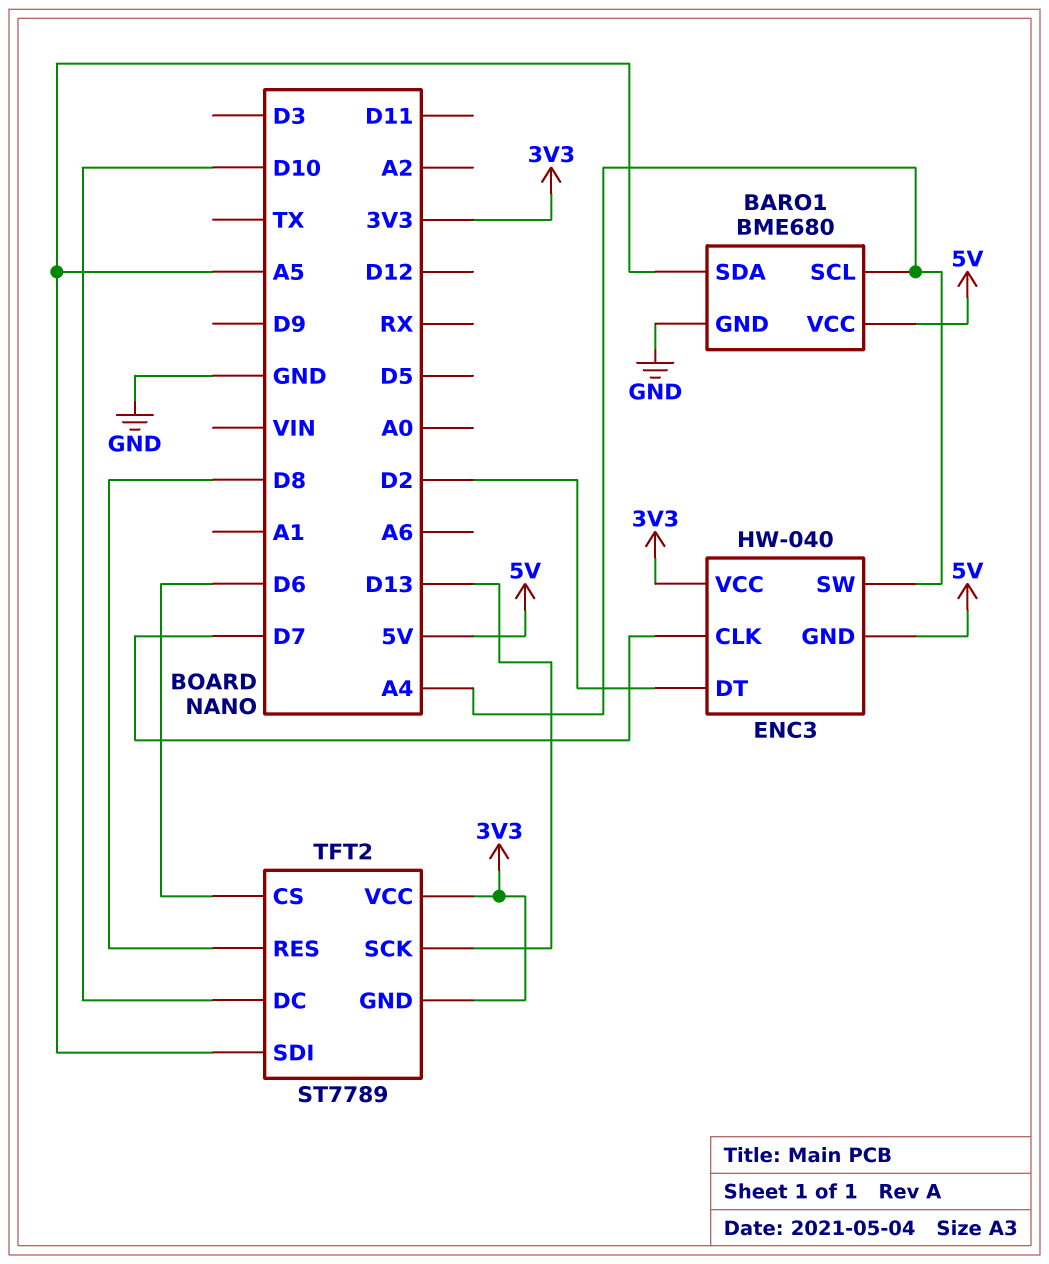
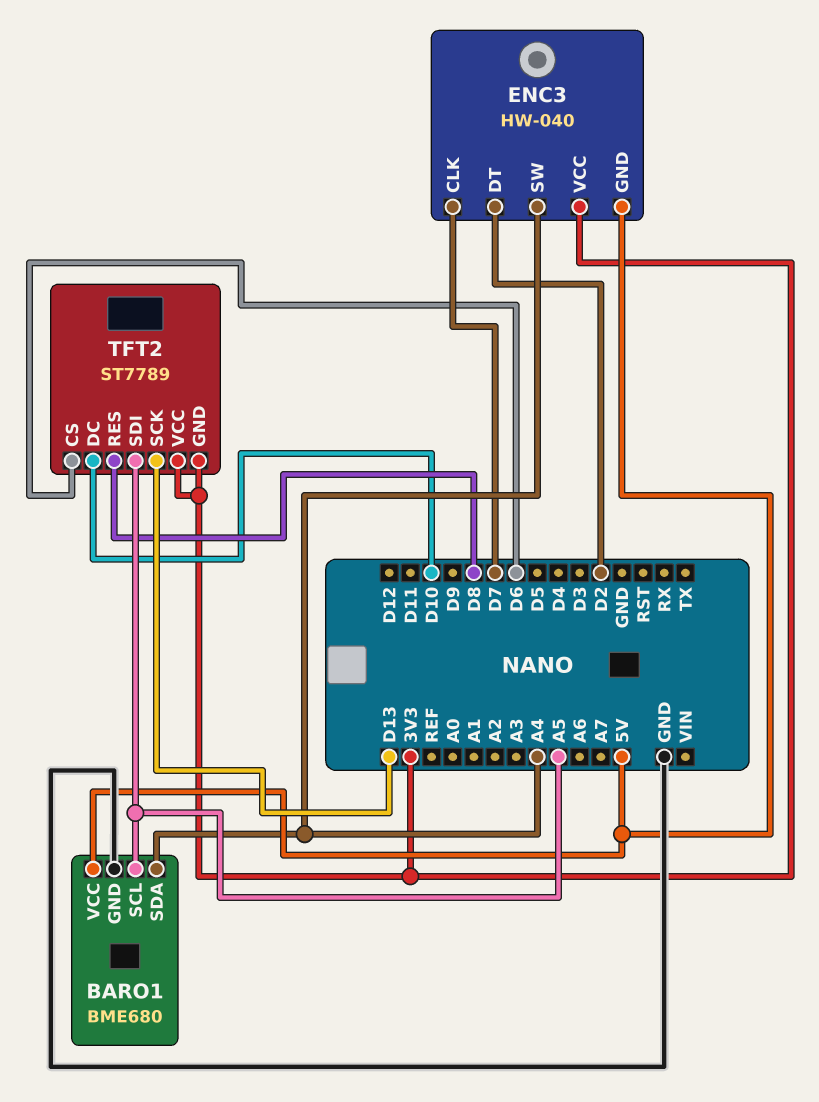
BARO1 pin SCL: A4 -> A5
BARO1 pin SDA: A5 -> A4

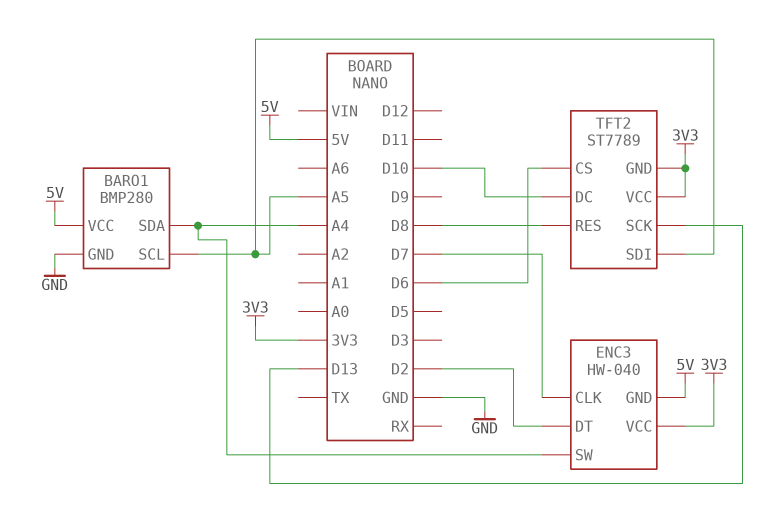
BARO1: BME680 -> BMP280

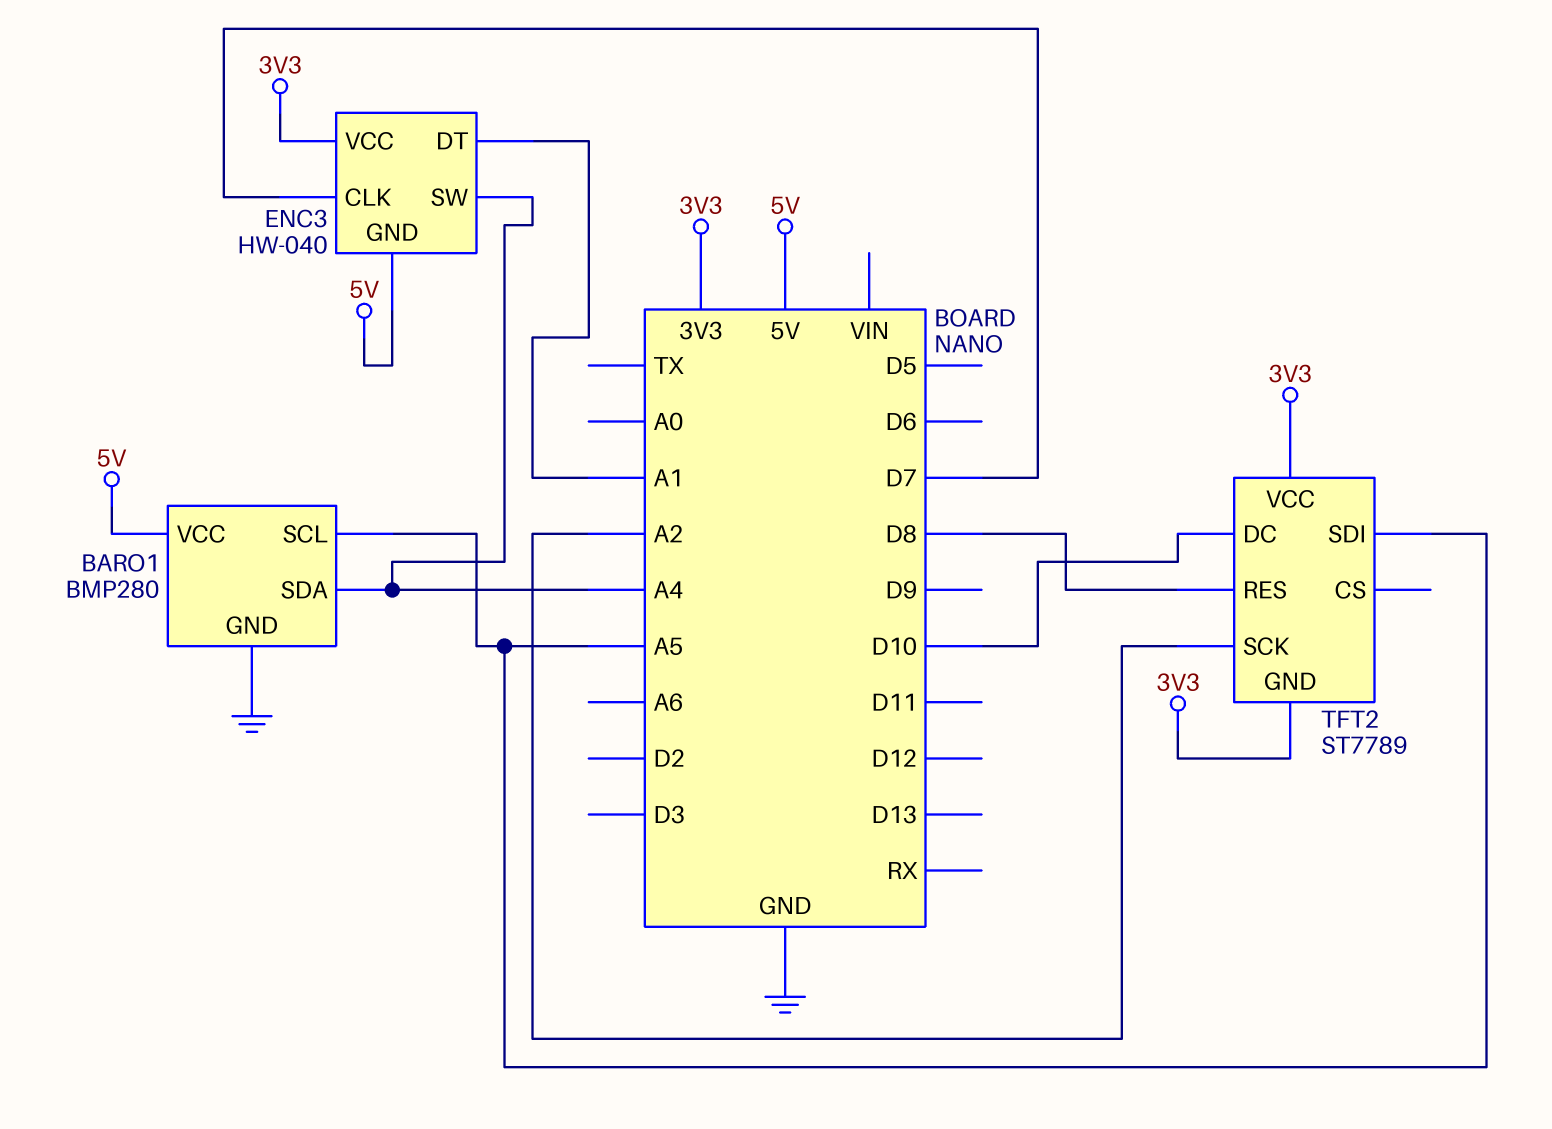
ENC3 pin DT: D2 -> A1
TFT2 pin CS: D6 -> none
TFT2 pin SCK: D13 -> A2

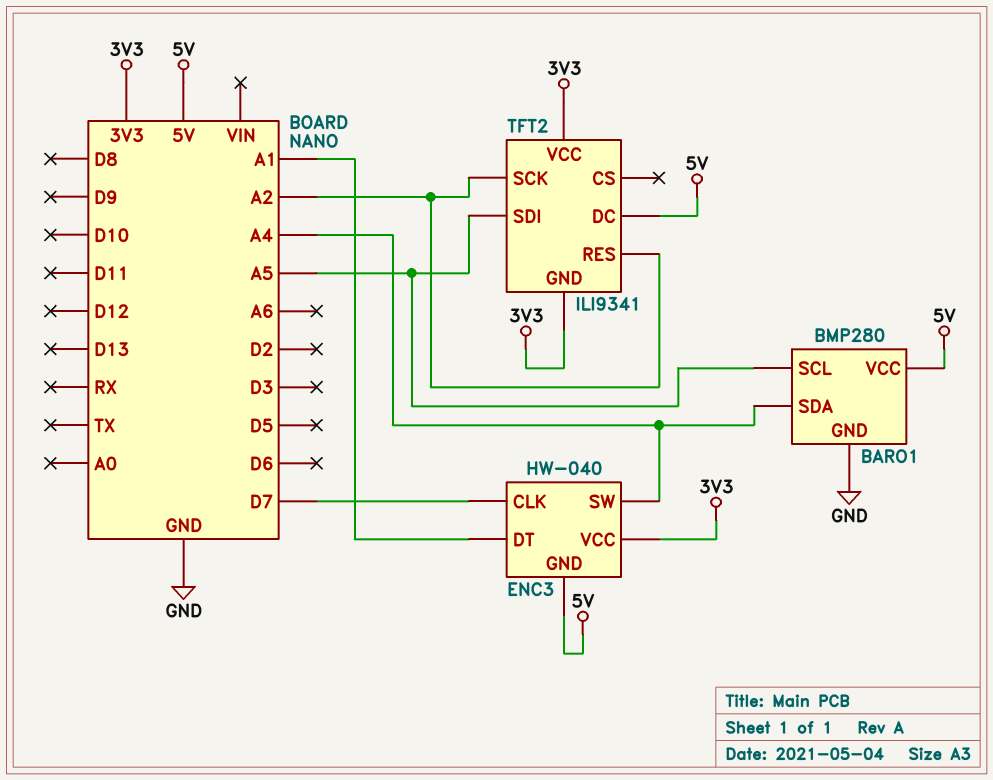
TFT2: ST7789 -> ILI9341
TFT2 pin DC: D10 -> 5V
TFT2 pin RES: D8 -> A2

